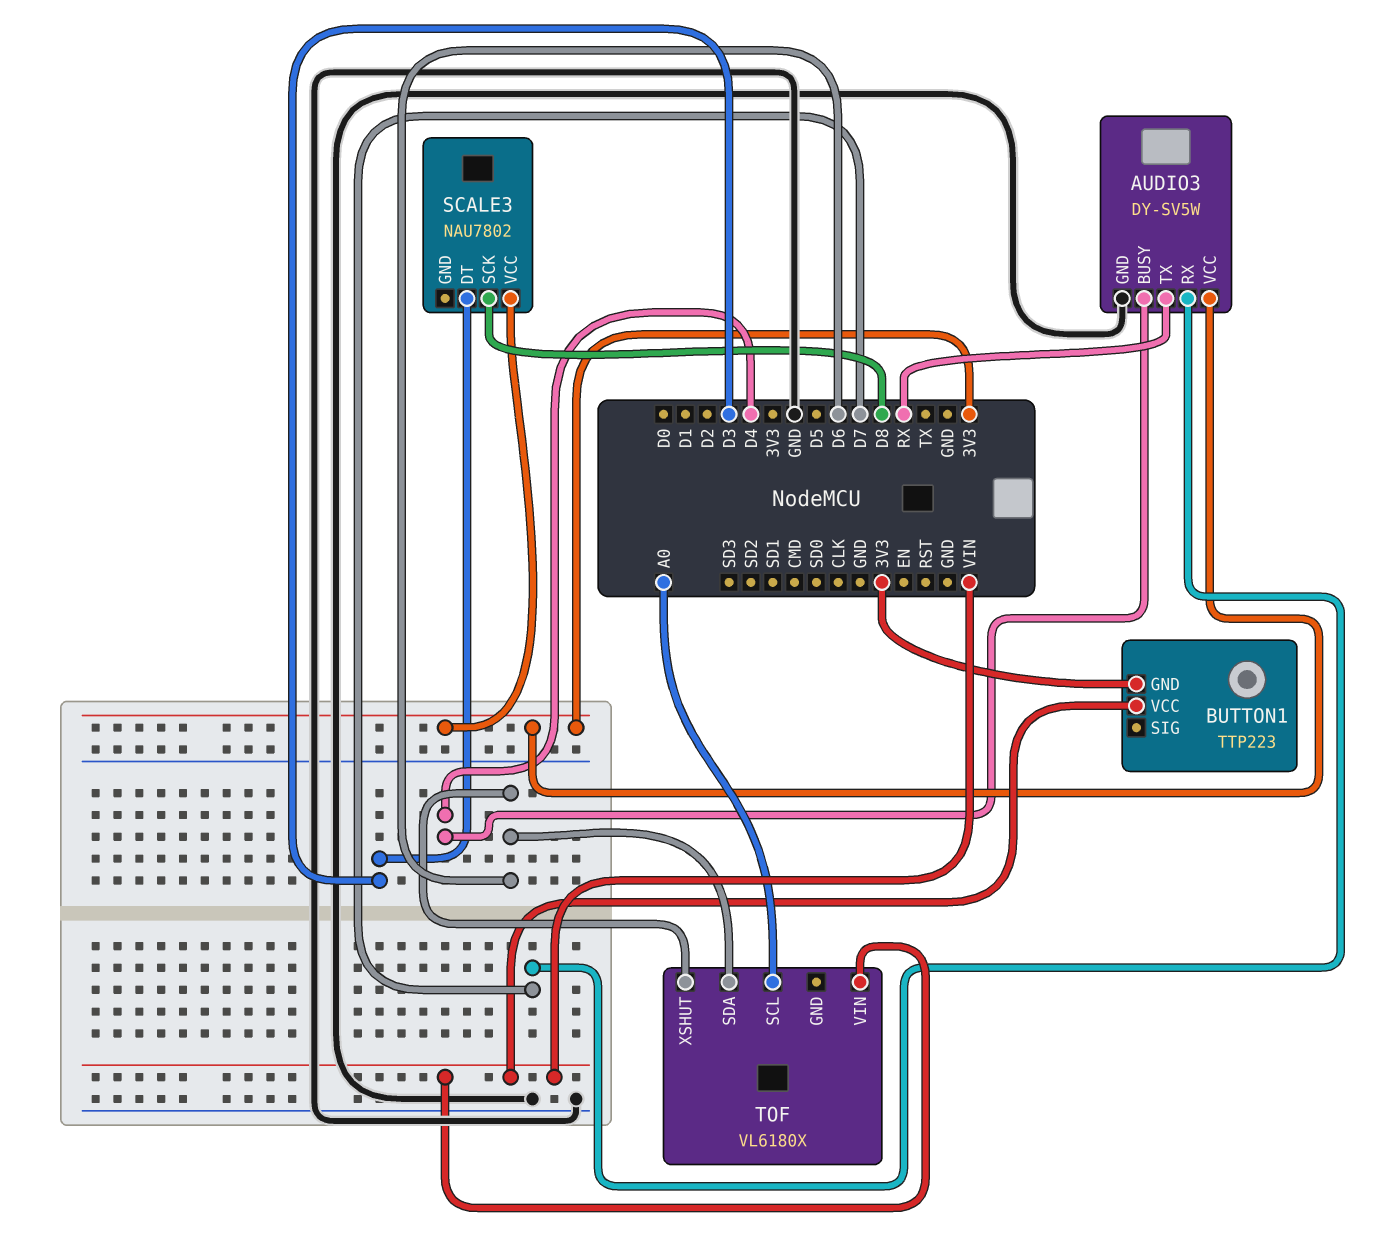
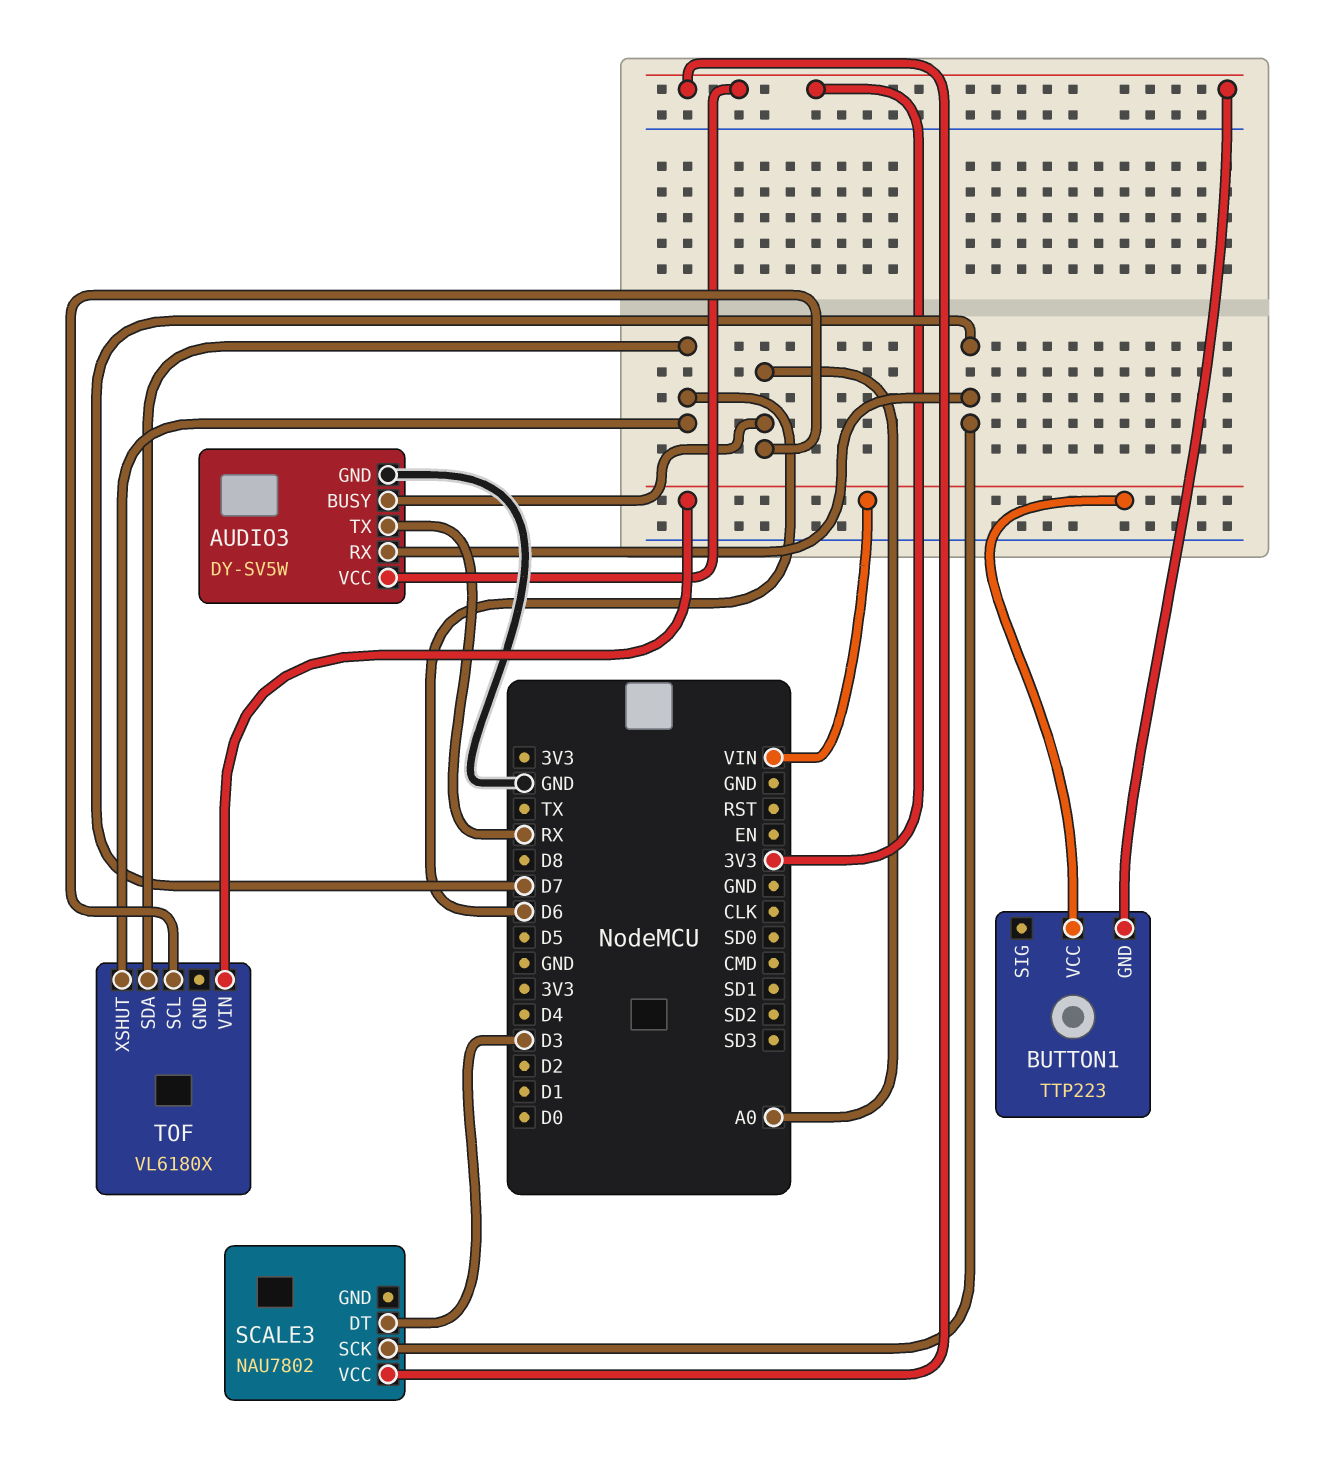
AUDIO3 pin BUSY: D4 -> A0
SCALE3 pin SCK: D8 -> D7

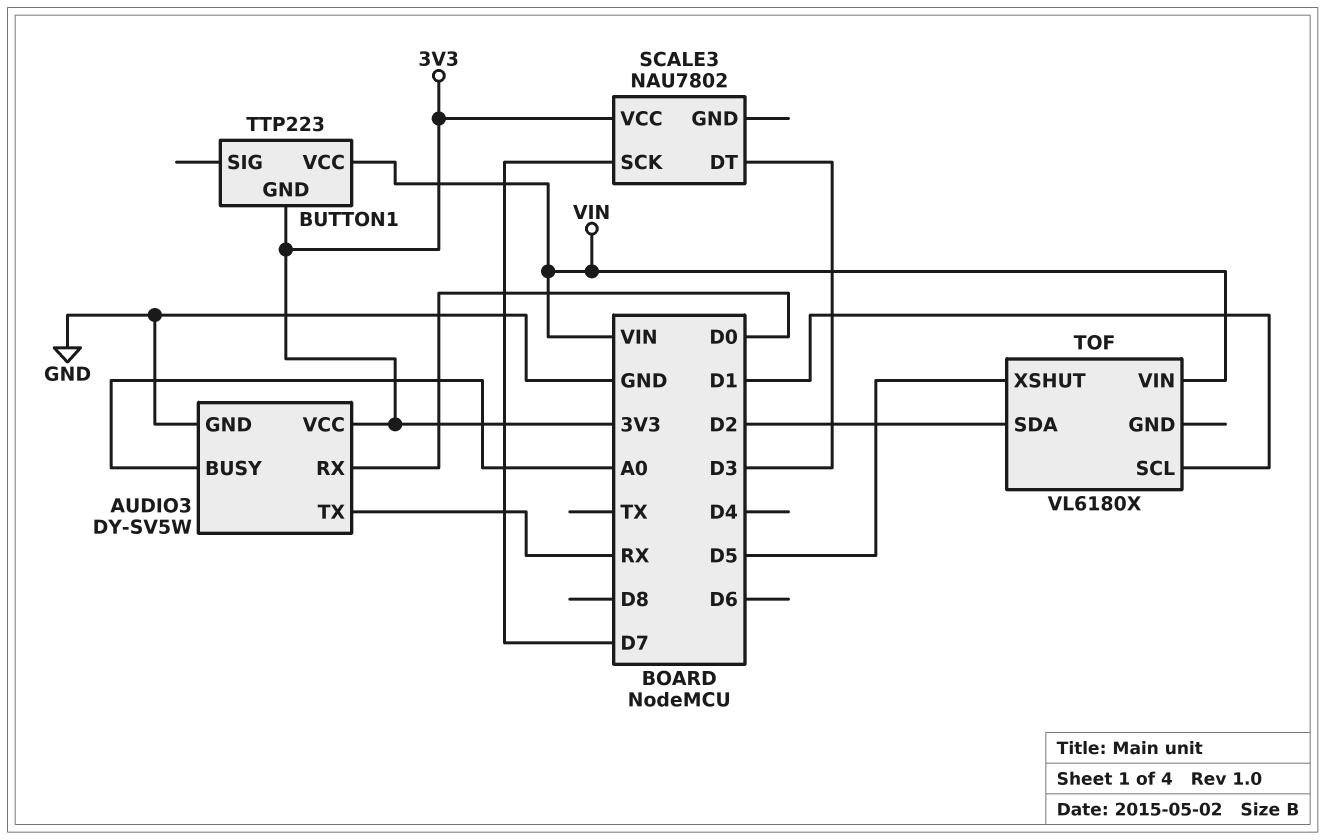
AUDIO3 pin RX: D7 -> D0
TOF pin SCL: A0 -> D1
TOF pin SDA: D6 -> D2
TOF pin XSHUT: D6 -> D5

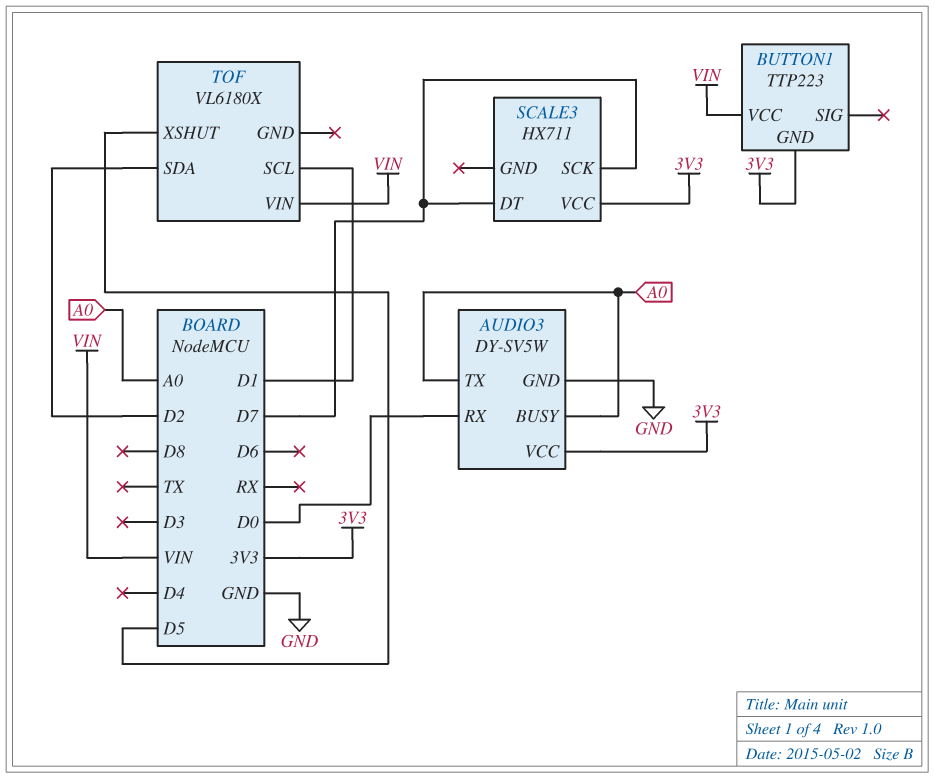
AUDIO3 pin TX: RX -> A0
SCALE3: NAU7802 -> HX711
SCALE3 pin DT: D3 -> D7

